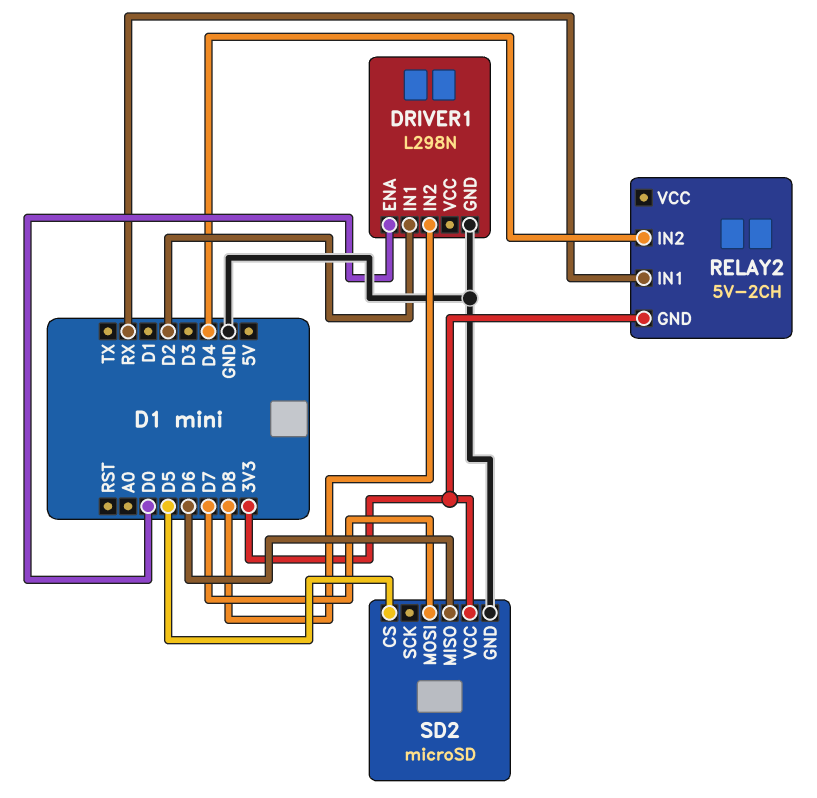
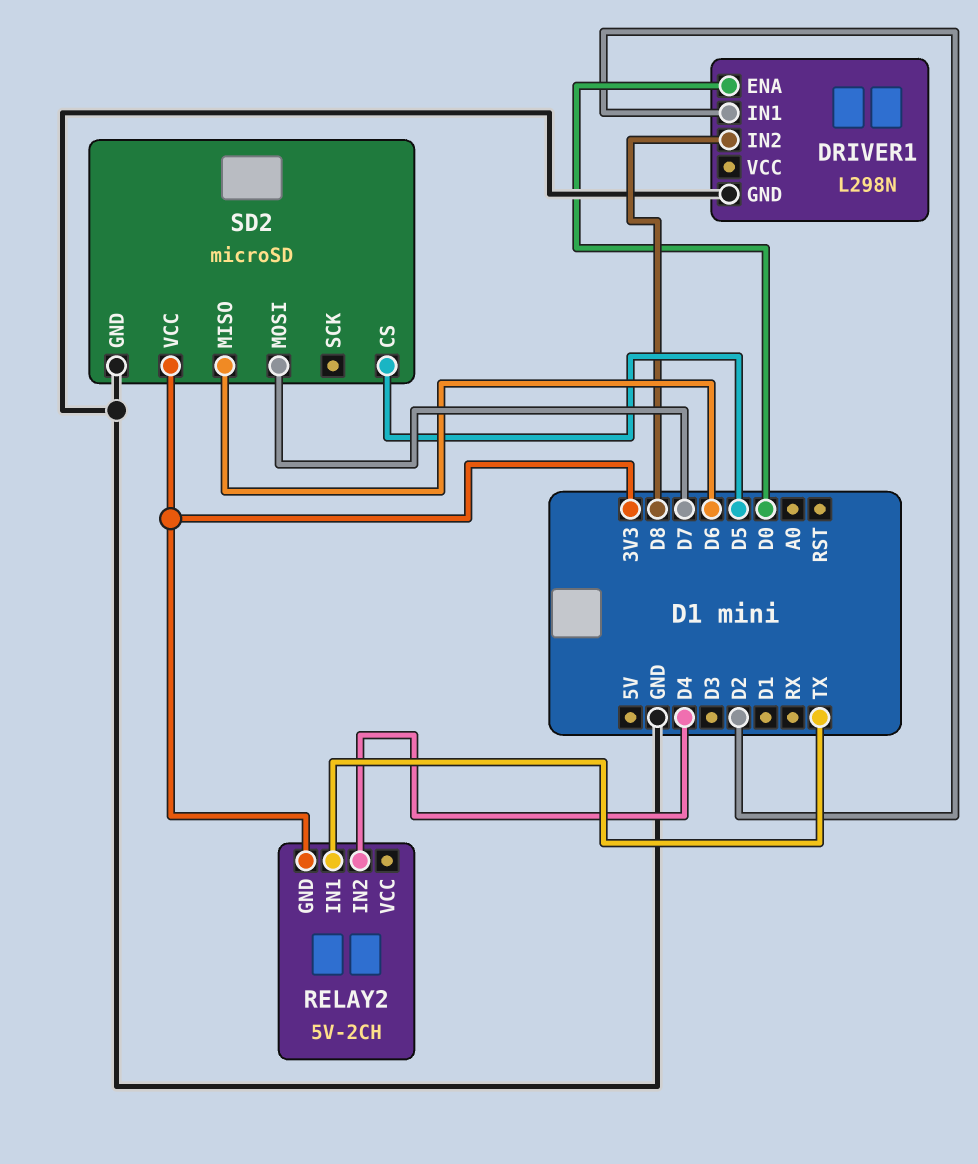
RELAY2 pin IN1: RX -> TX

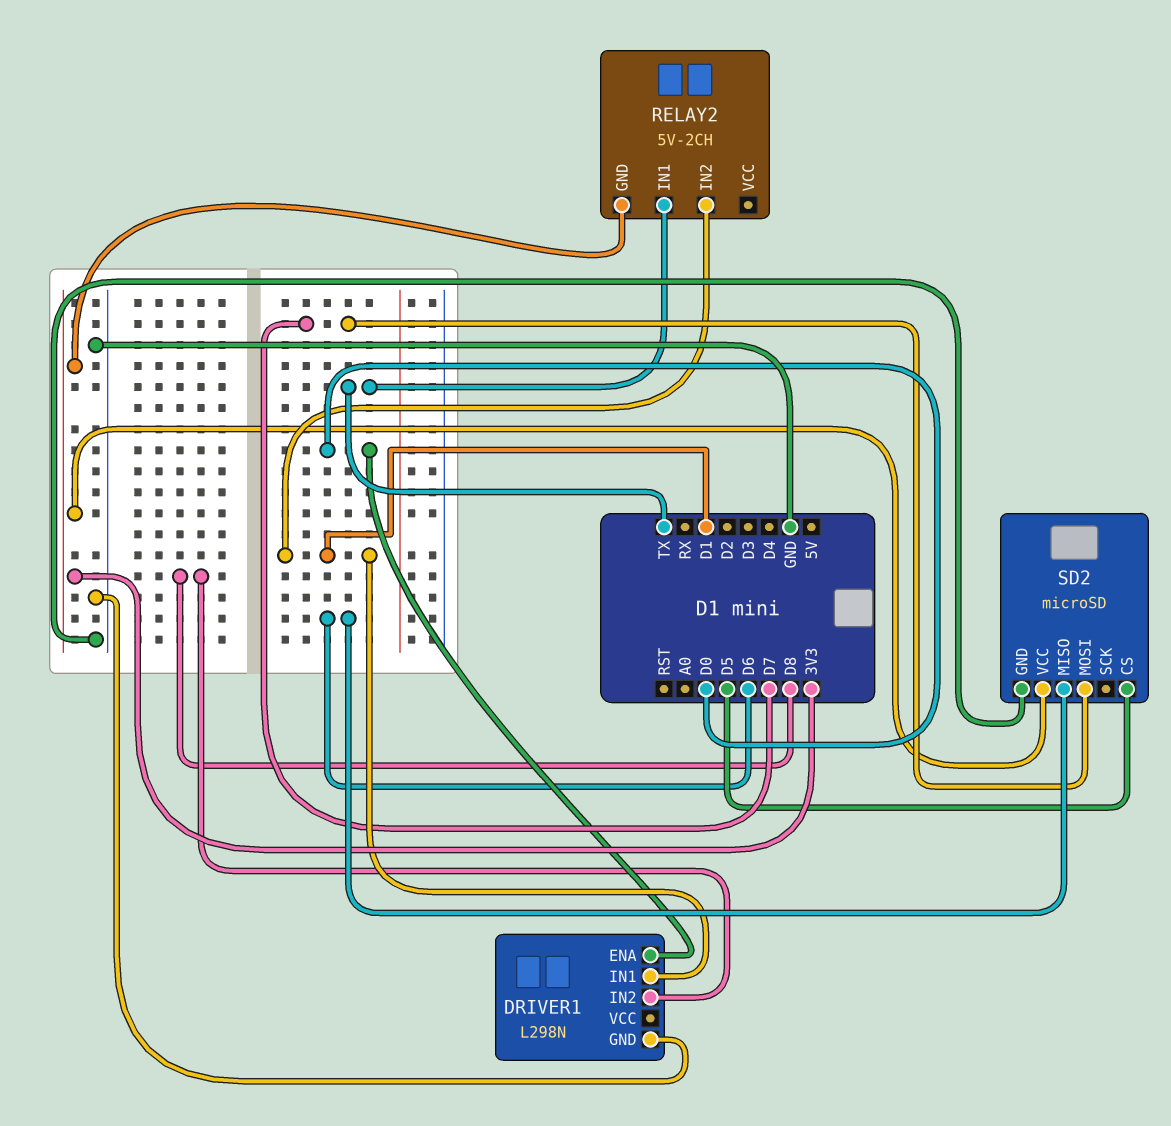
DRIVER1 pin IN1: D2 -> D1
RELAY2 pin IN2: D4 -> D1

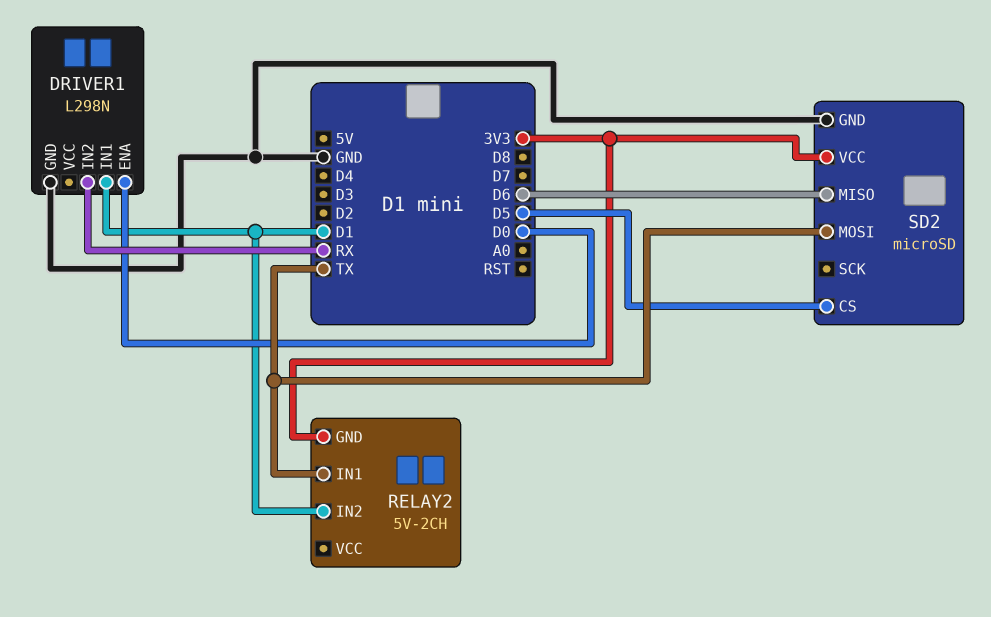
DRIVER1 pin IN2: D8 -> RX
SD2 pin MOSI: D7 -> TX

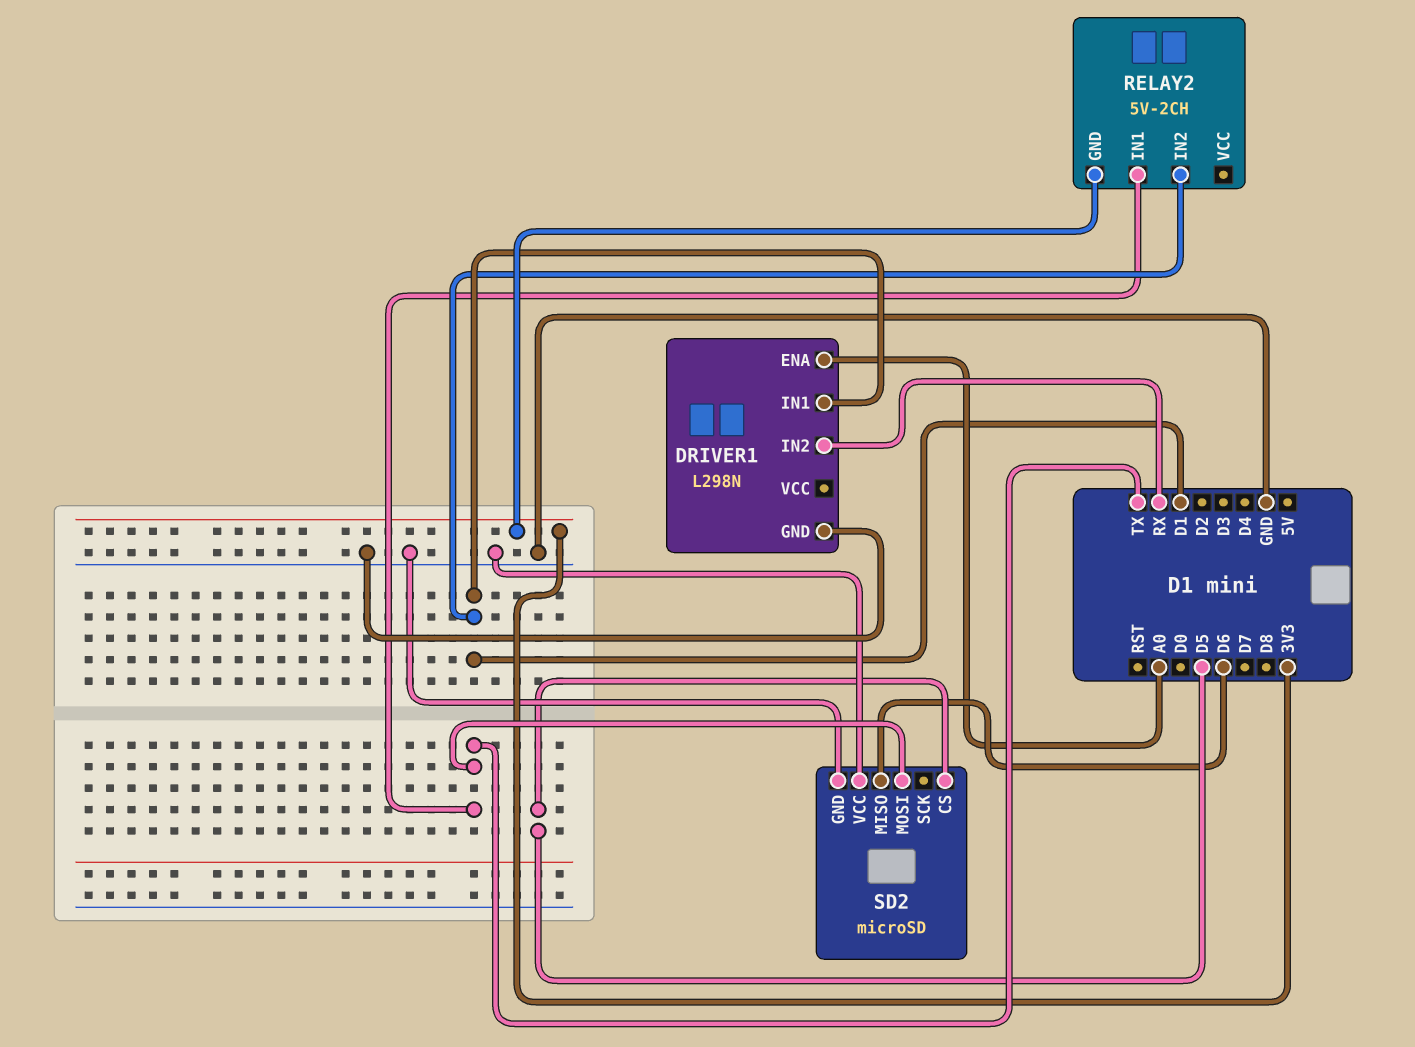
DRIVER1 pin ENA: D0 -> A0
SD2 pin VCC: 3V3 -> GND

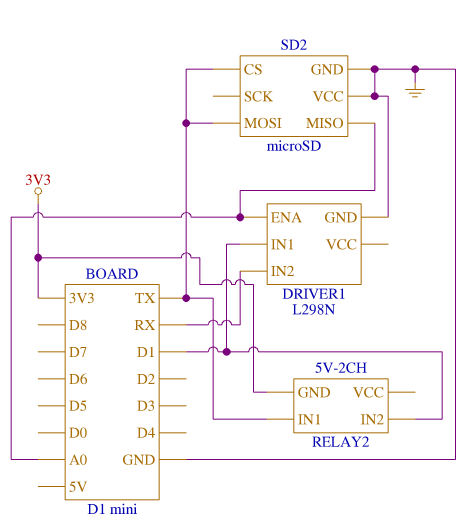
SD2 pin CS: D5 -> TX
SD2 pin MISO: D6 -> A0

